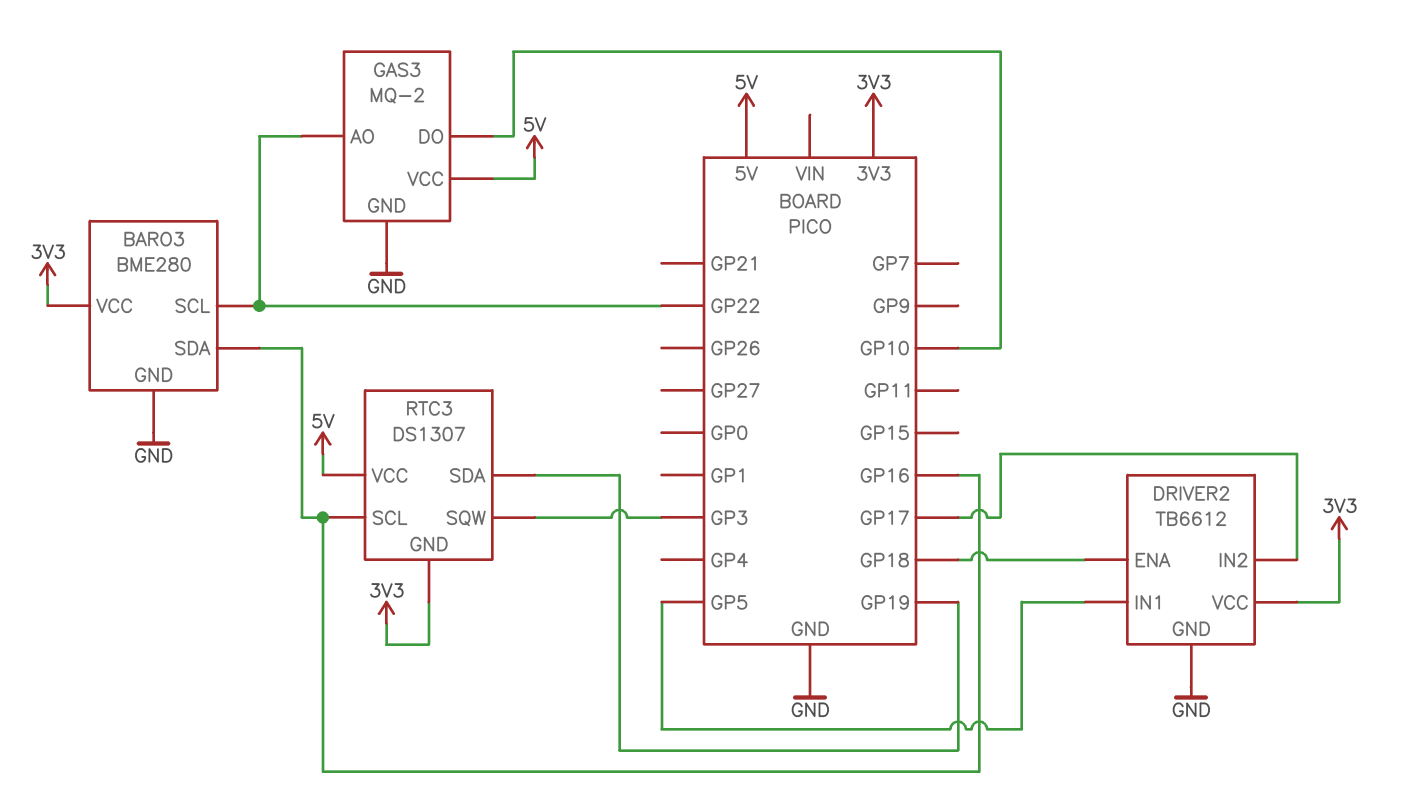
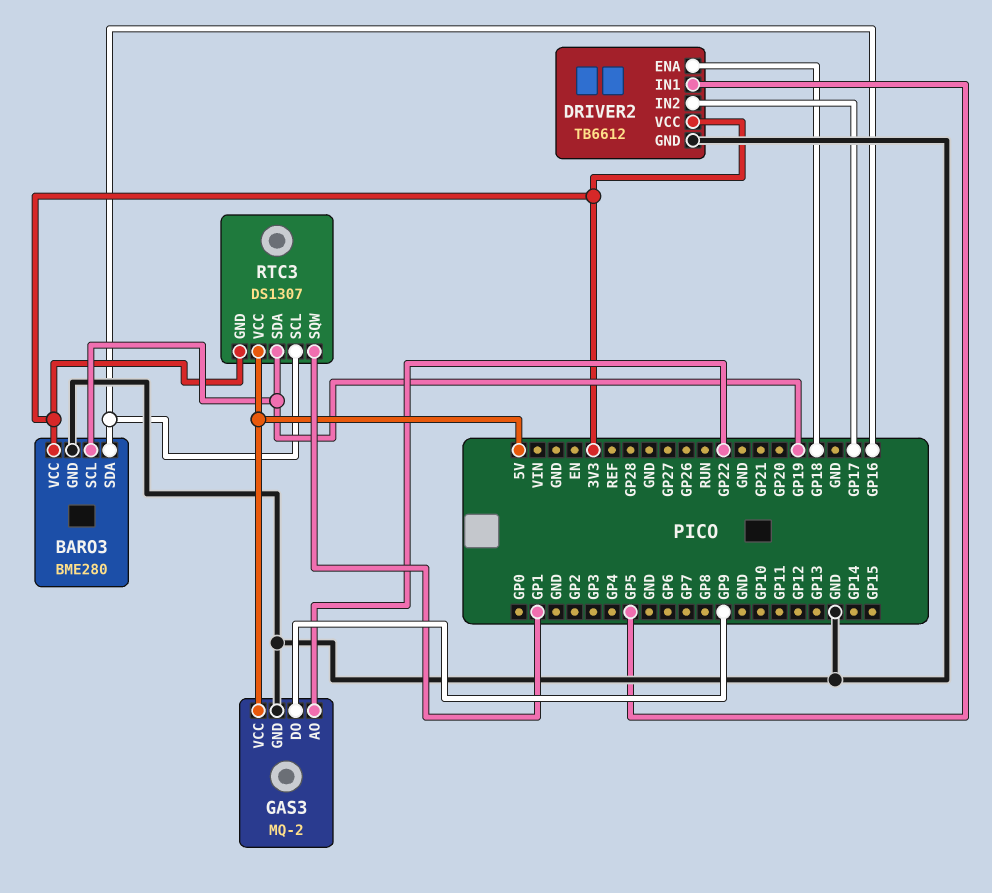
BARO3 pin SCL: GP22 -> GP19
GAS3 pin DO: GP10 -> GP9
RTC3 pin SQW: GP3 -> GP1

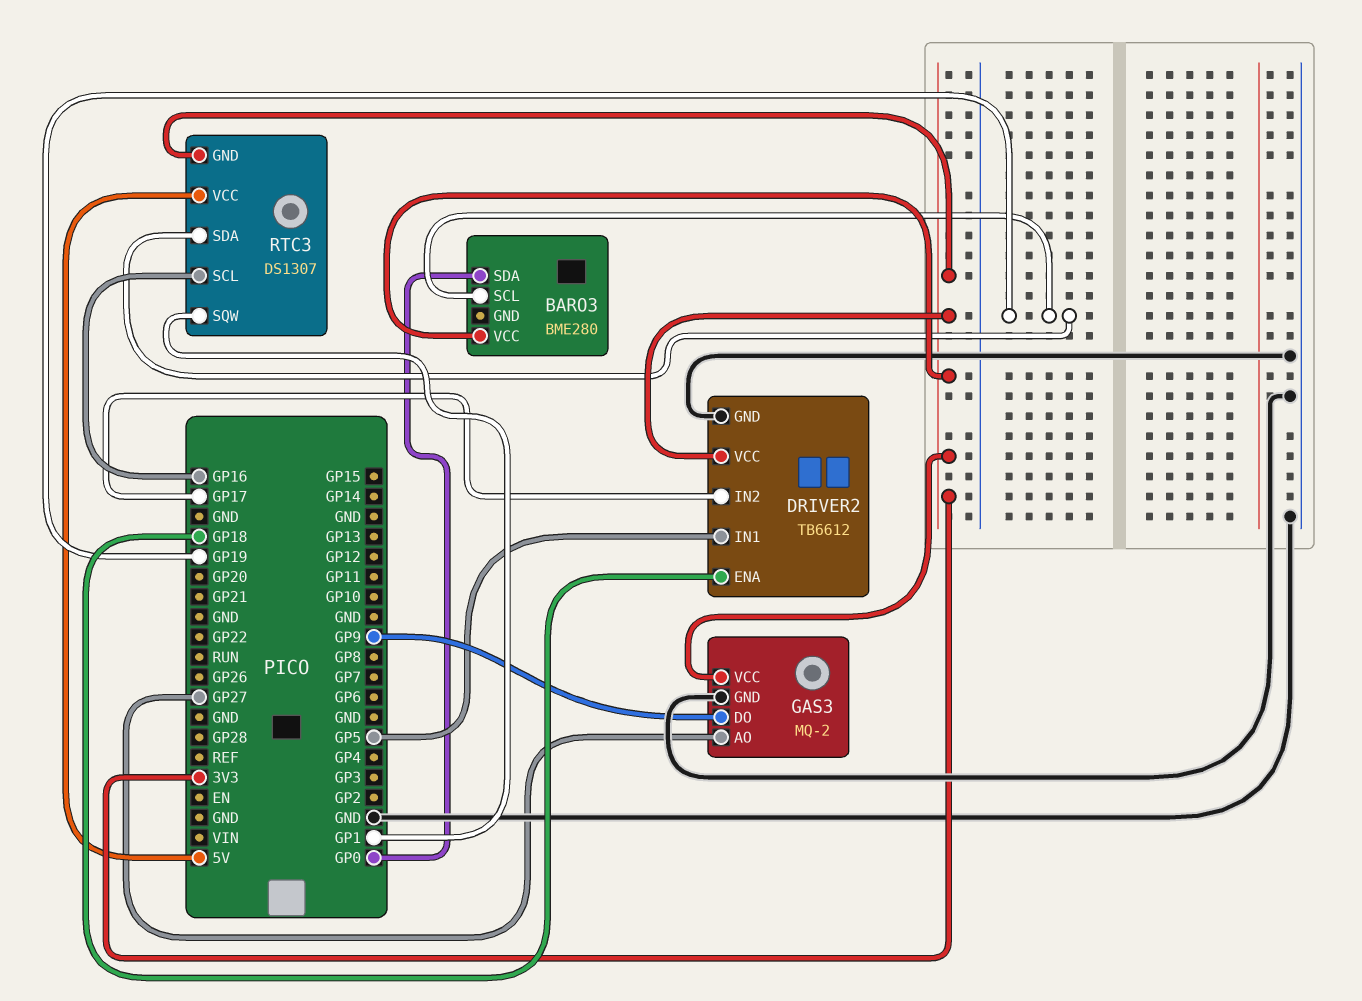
BARO3 pin GND: GND -> none
BARO3 pin SDA: GP16 -> GP0
GAS3 pin AO: GP22 -> GP27
GAS3 pin VCC: 5V -> 3V3

